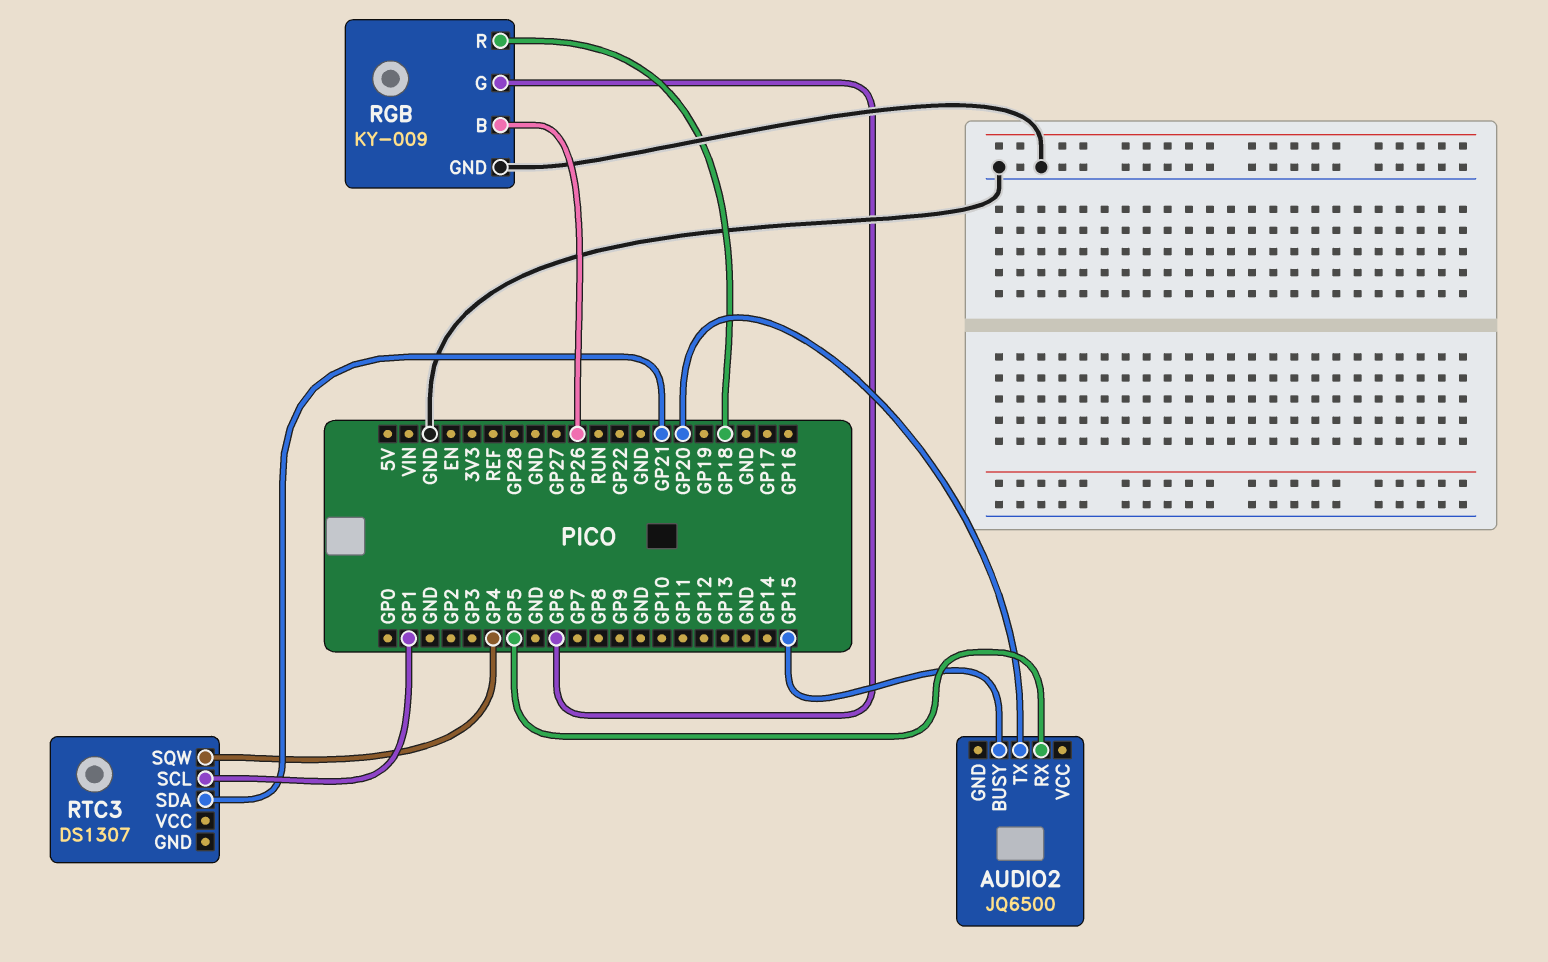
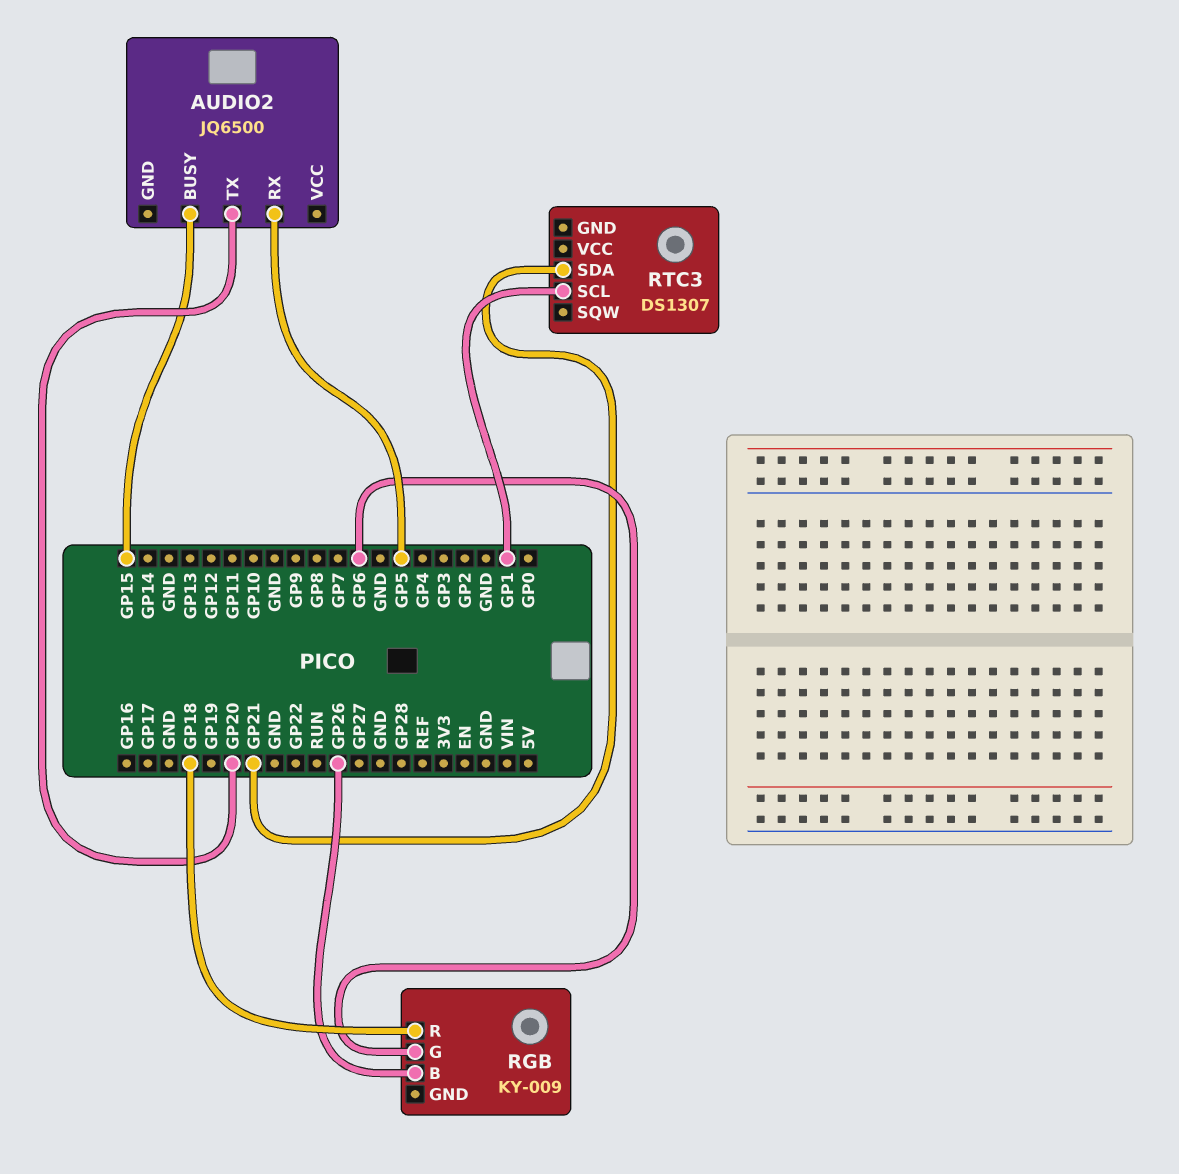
RGB pin GND: GND -> none
RTC3 pin SQW: GP4 -> none

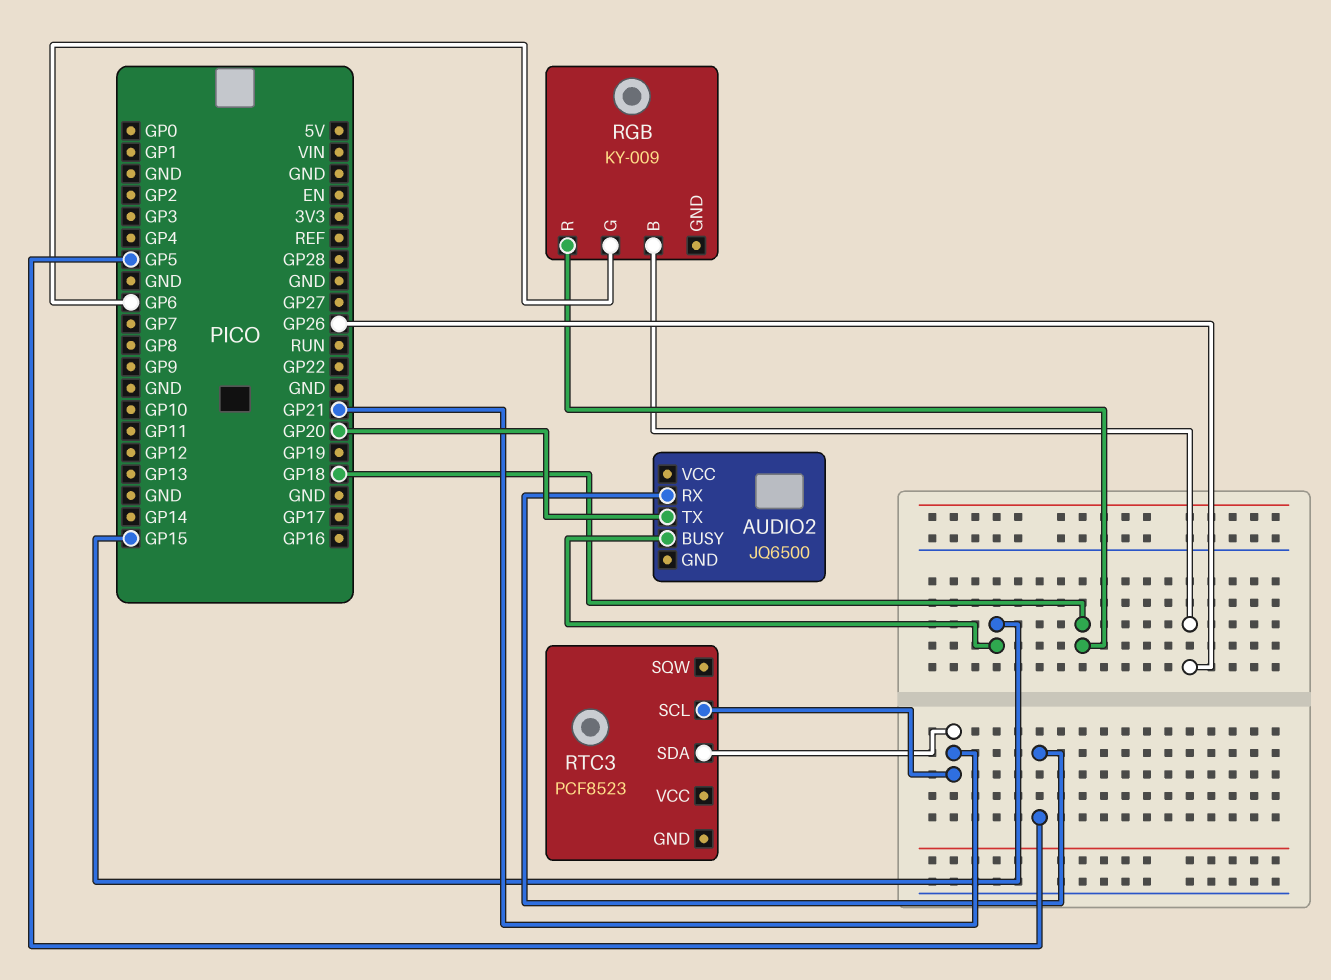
RTC3: DS1307 -> PCF8523
RTC3 pin SCL: GP1 -> GP21

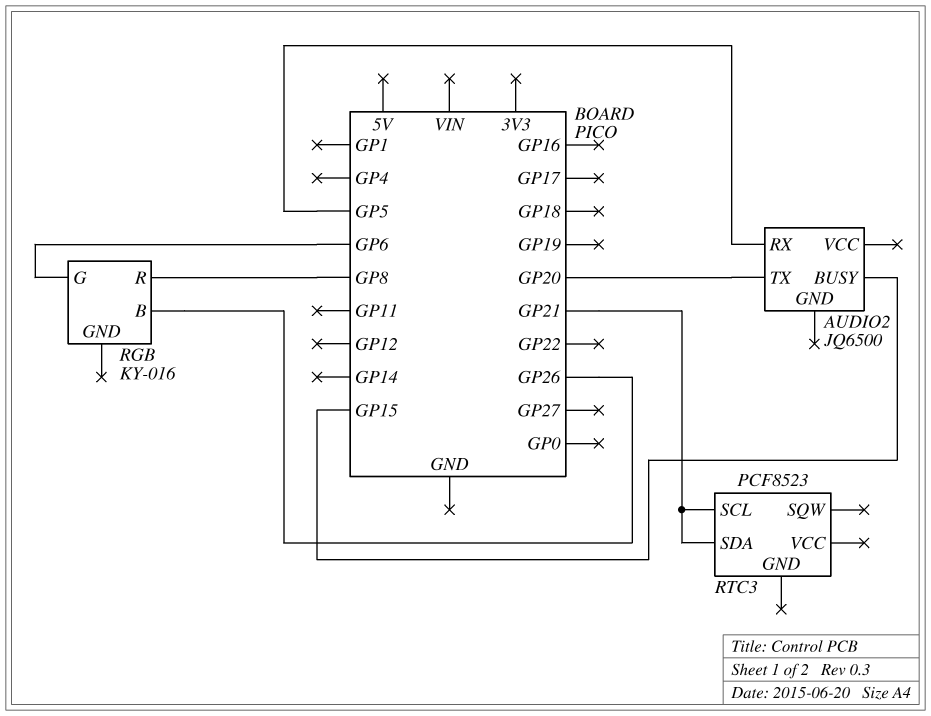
RGB: KY-009 -> KY-016
RGB pin R: GP18 -> GP8

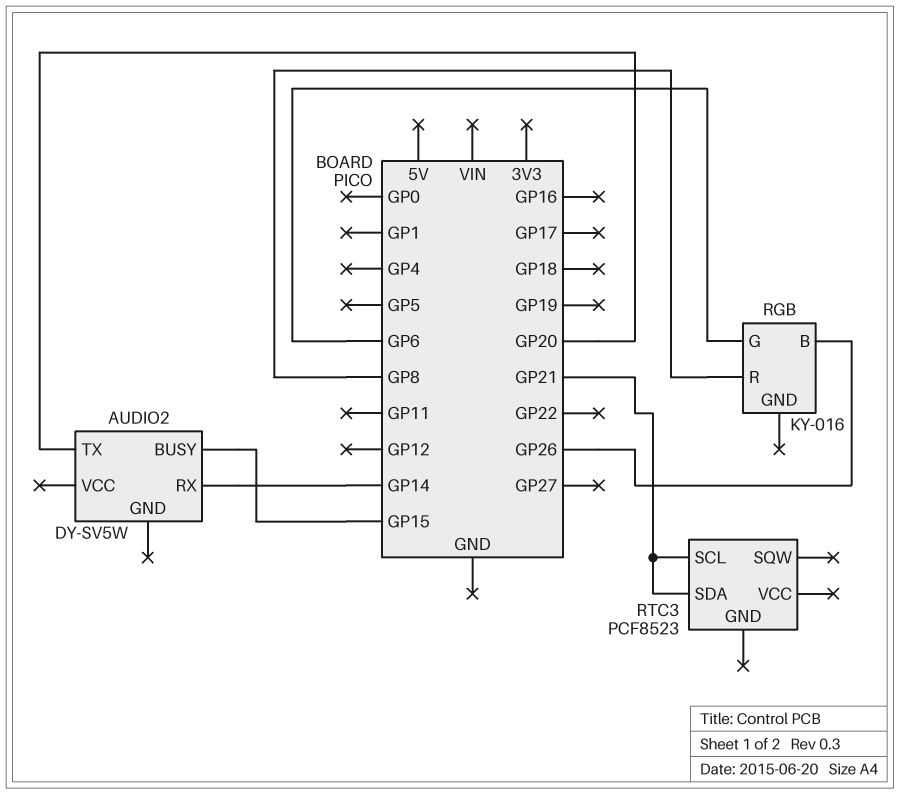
AUDIO2: JQ6500 -> DY-SV5W
AUDIO2 pin RX: GP5 -> GP14

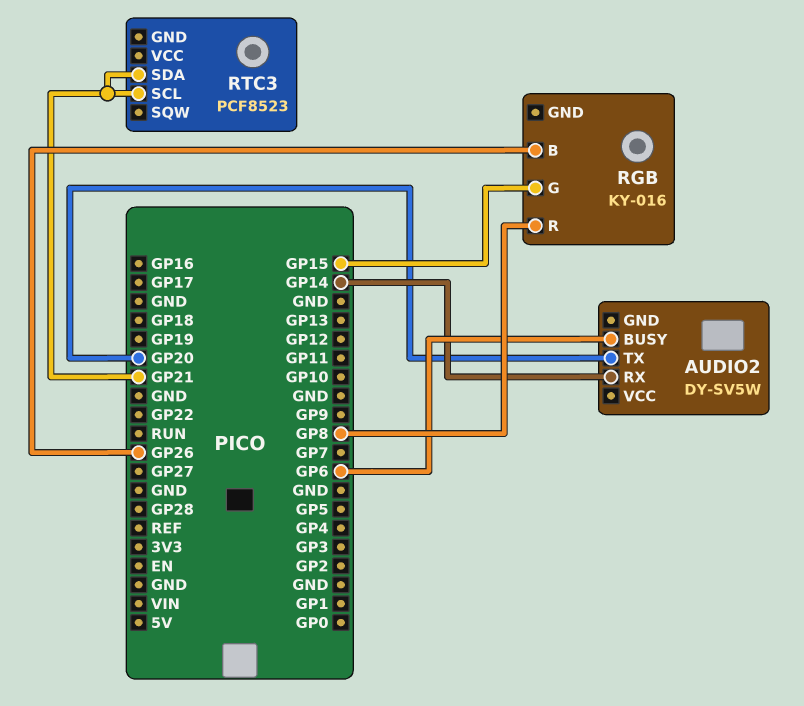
AUDIO2 pin BUSY: GP15 -> GP6
RGB pin G: GP6 -> GP15

